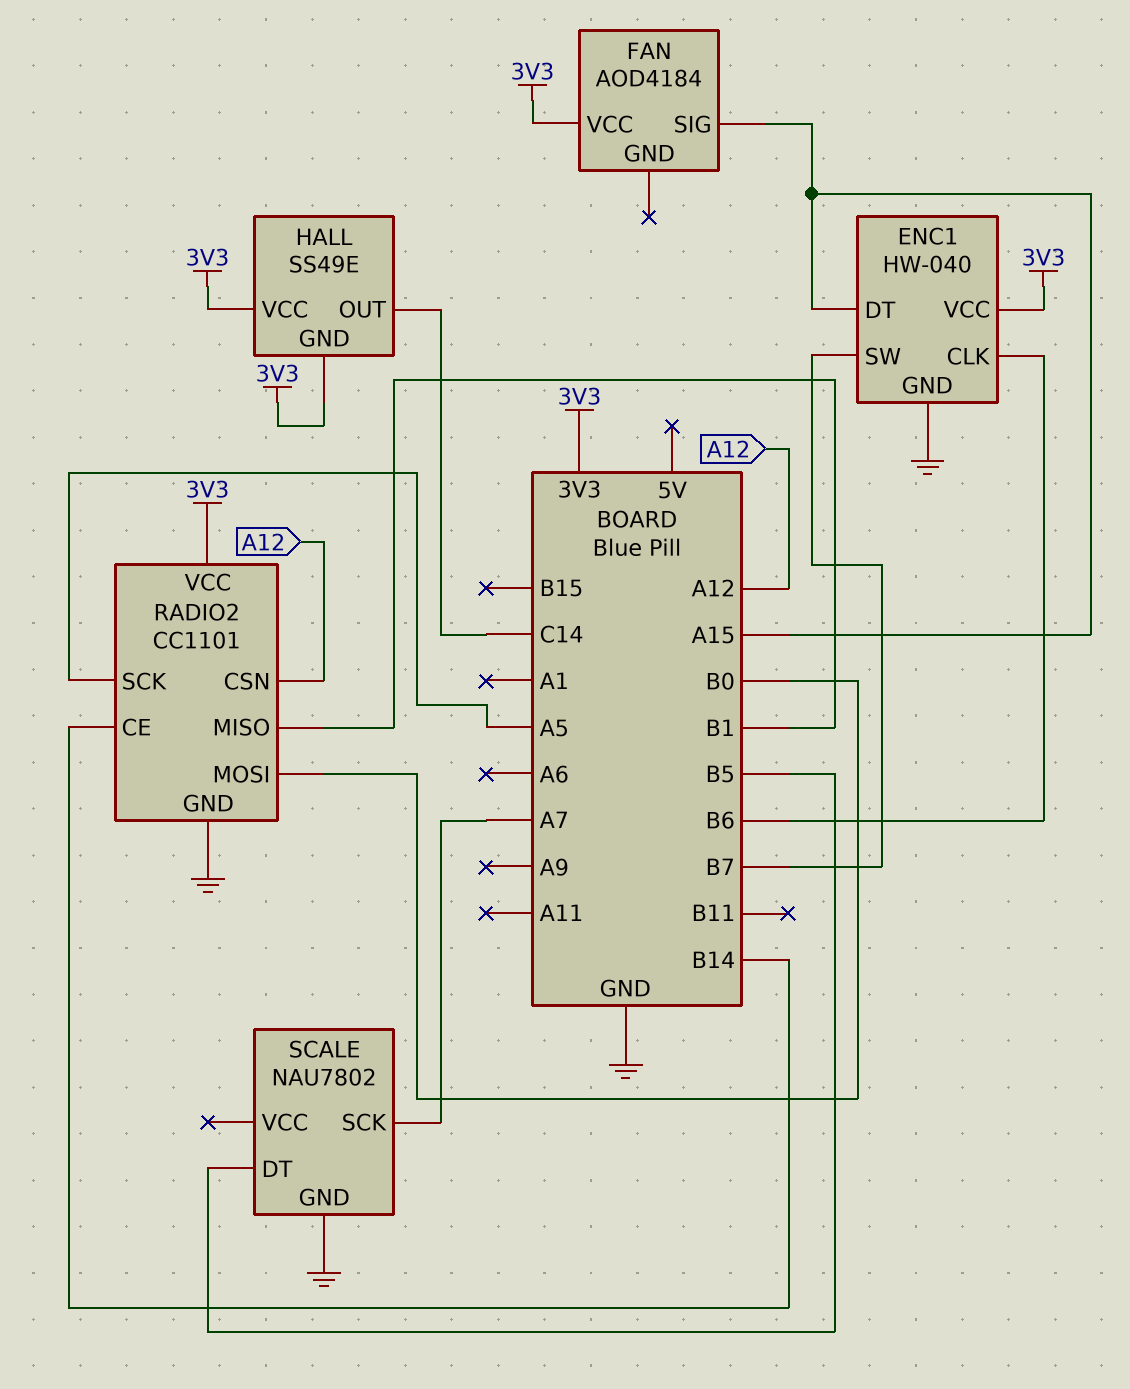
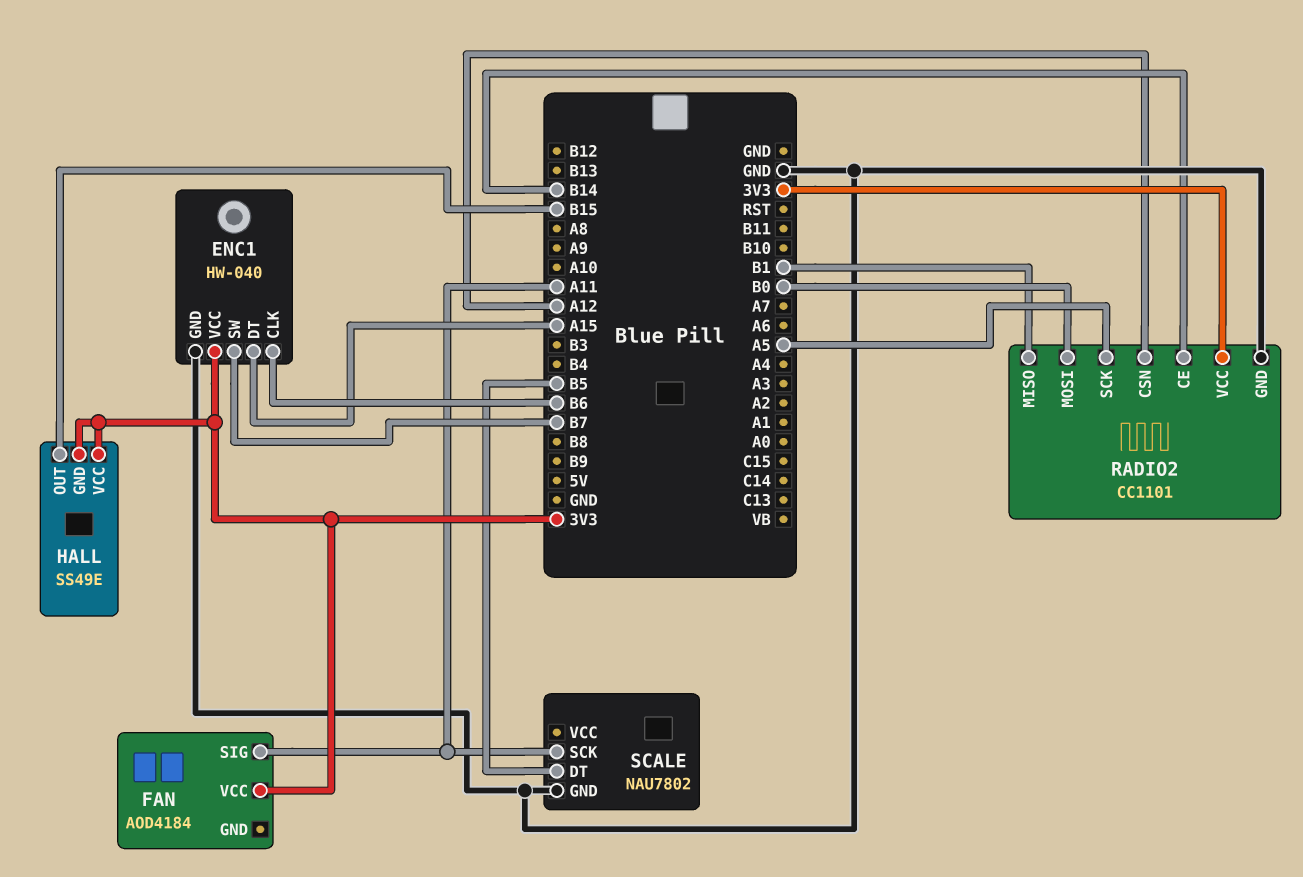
FAN pin SIG: A15 -> A11
HALL pin OUT: C14 -> B15
SCALE pin SCK: A7 -> A11

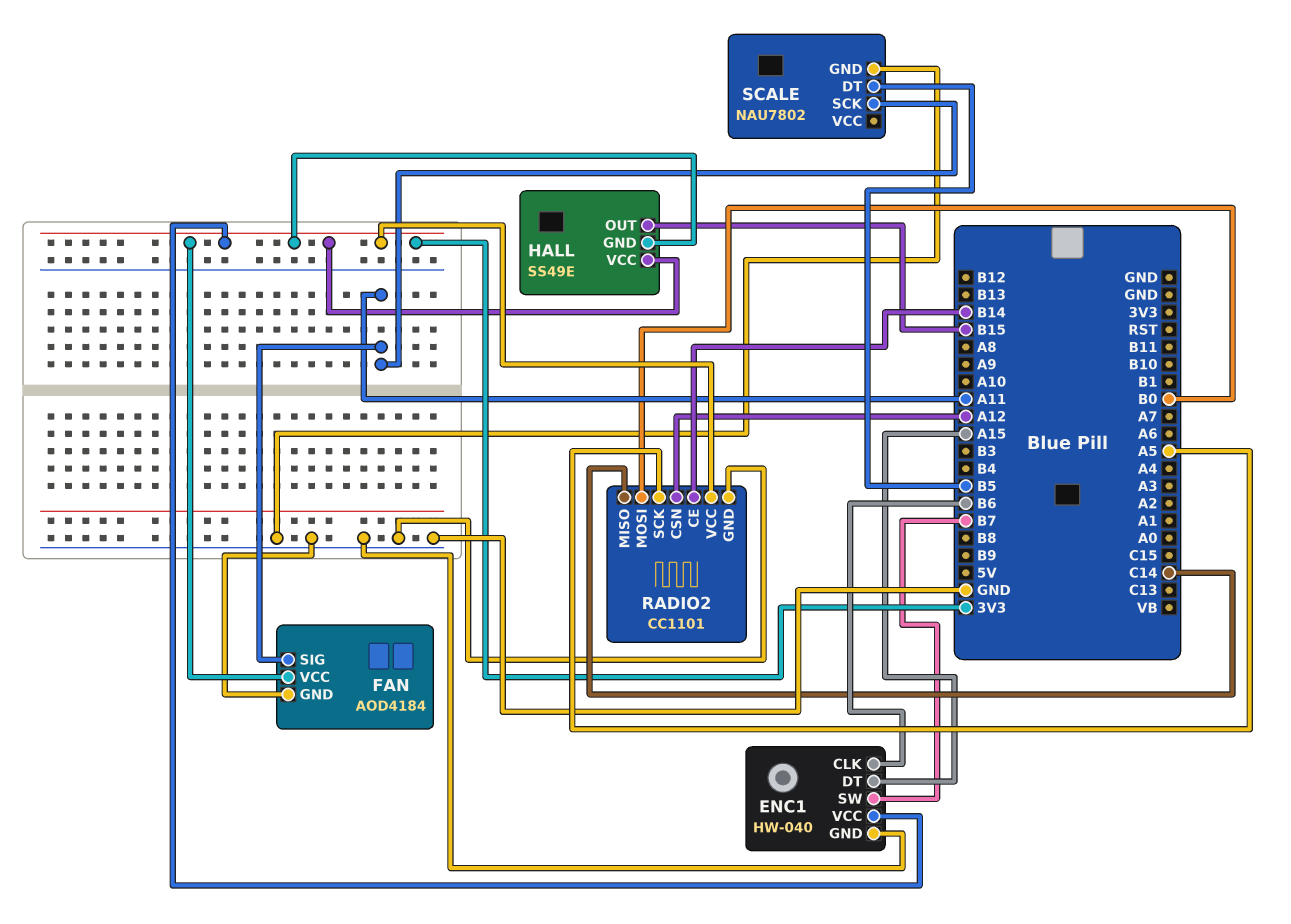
FAN pin GND: none -> GND
RADIO2 pin MISO: B1 -> C14

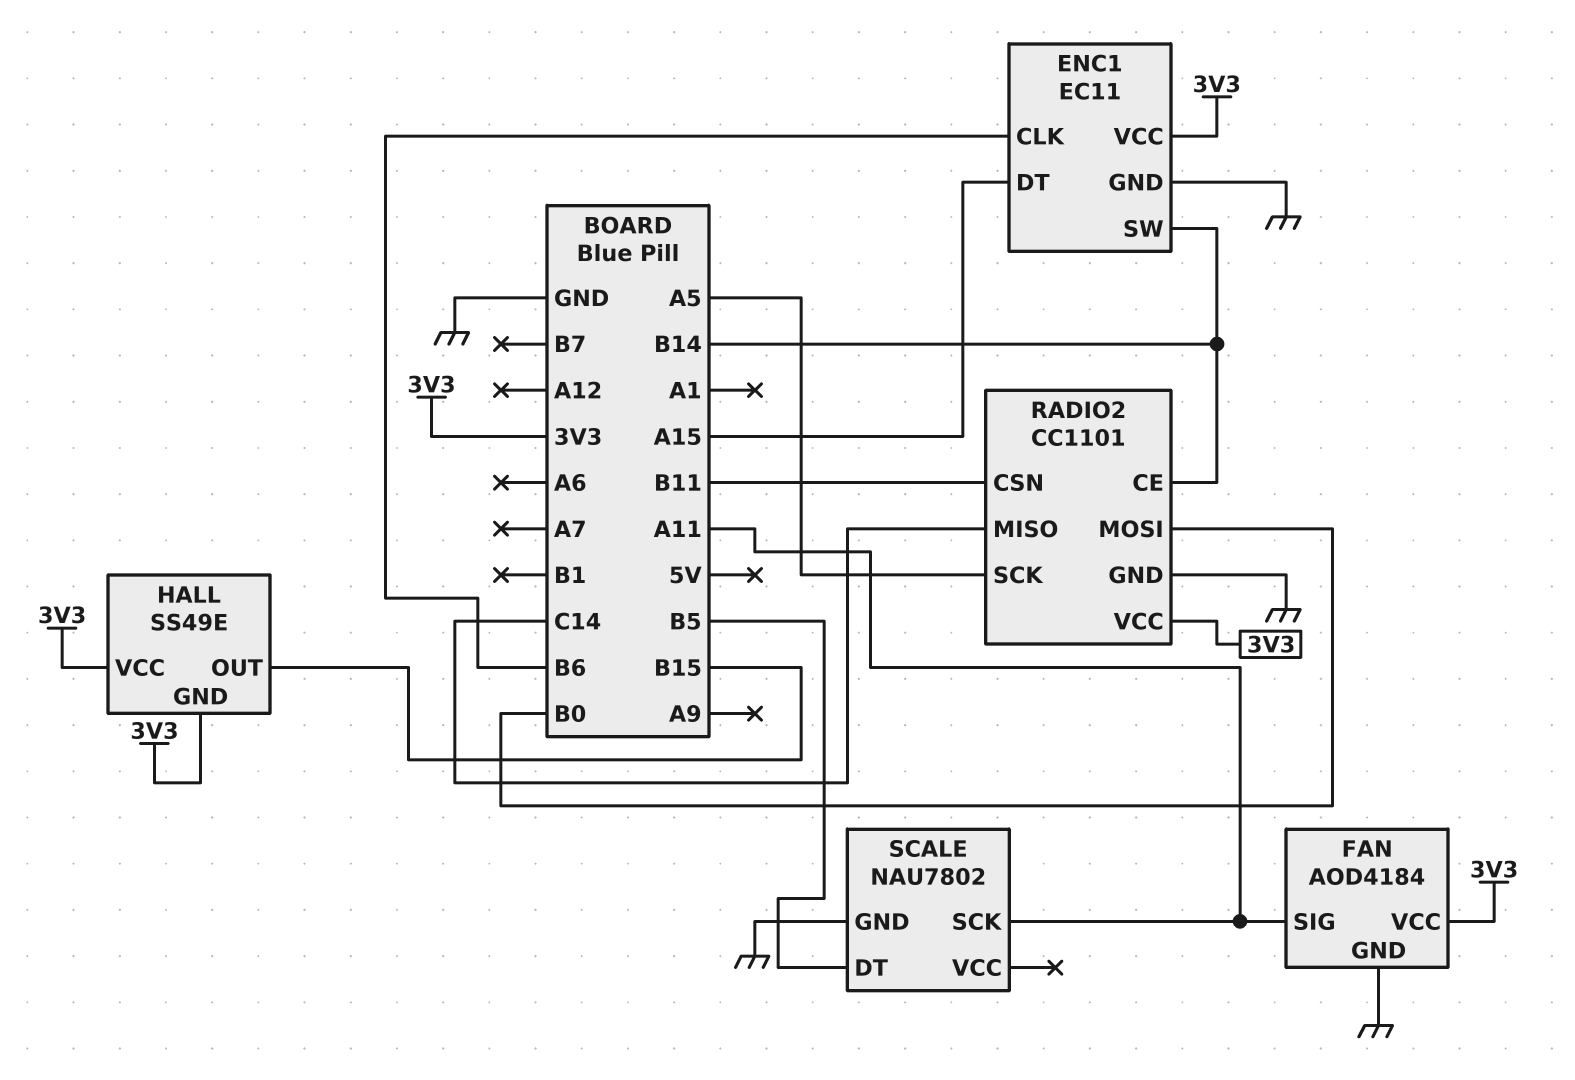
ENC1: HW-040 -> EC11
ENC1 pin SW: B7 -> B14
RADIO2 pin CSN: A12 -> B11

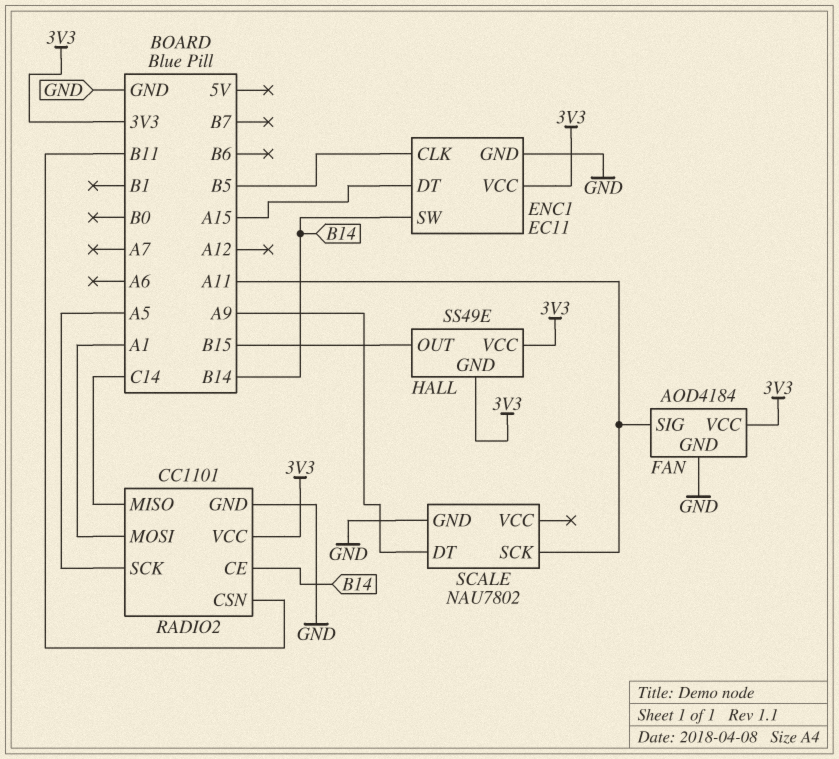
ENC1 pin CLK: B6 -> B5
RADIO2 pin MOSI: B0 -> A1
SCALE pin DT: B5 -> A9

